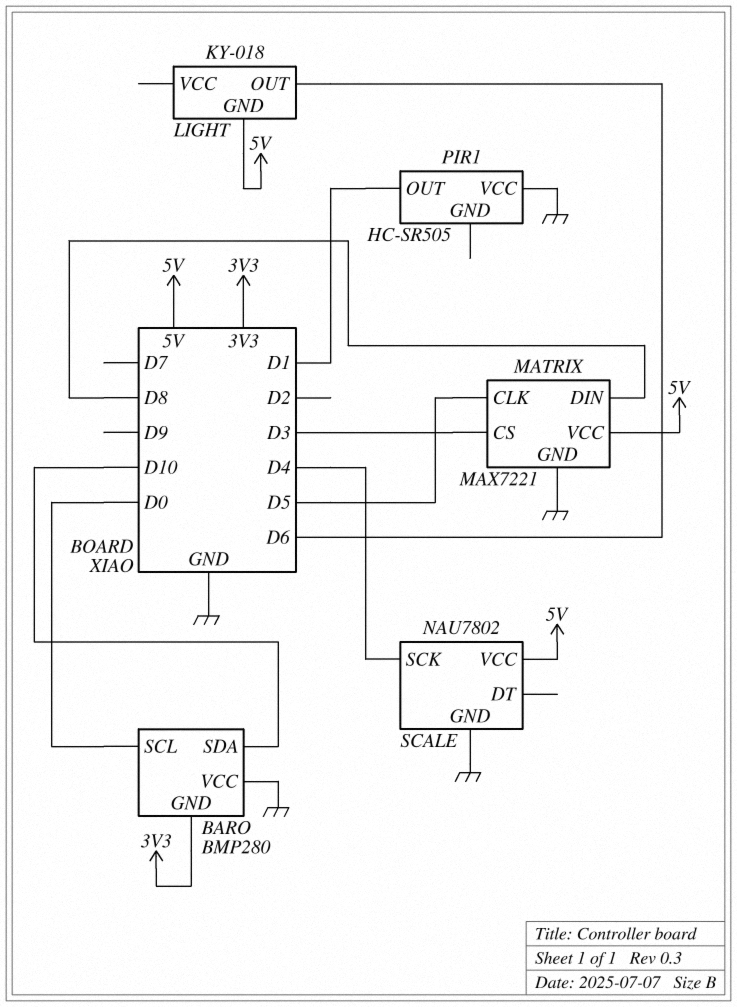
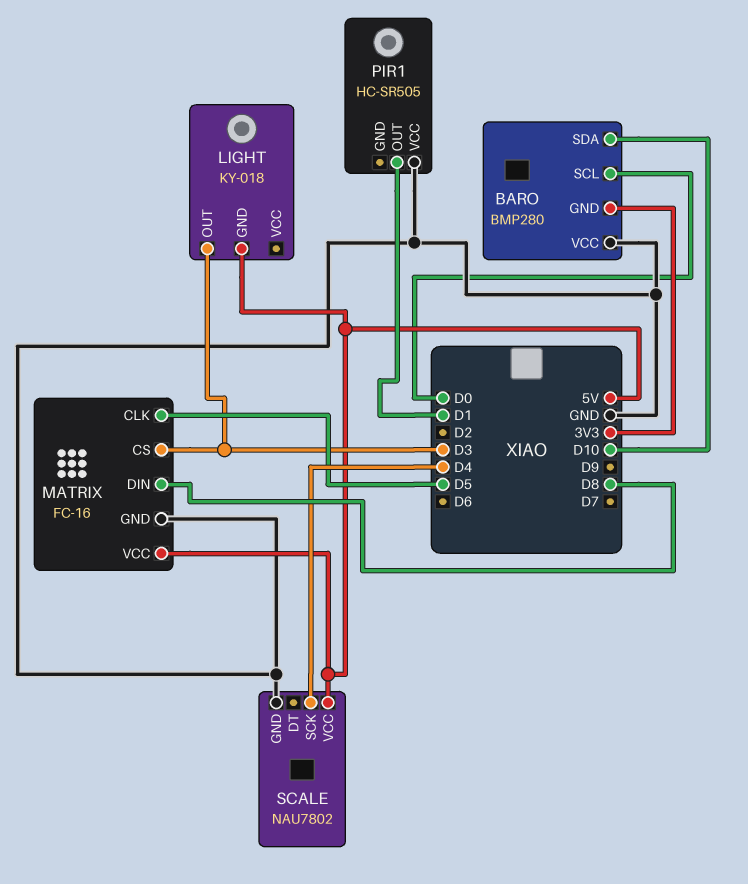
LIGHT pin OUT: D6 -> D3
MATRIX: MAX7221 -> FC-16

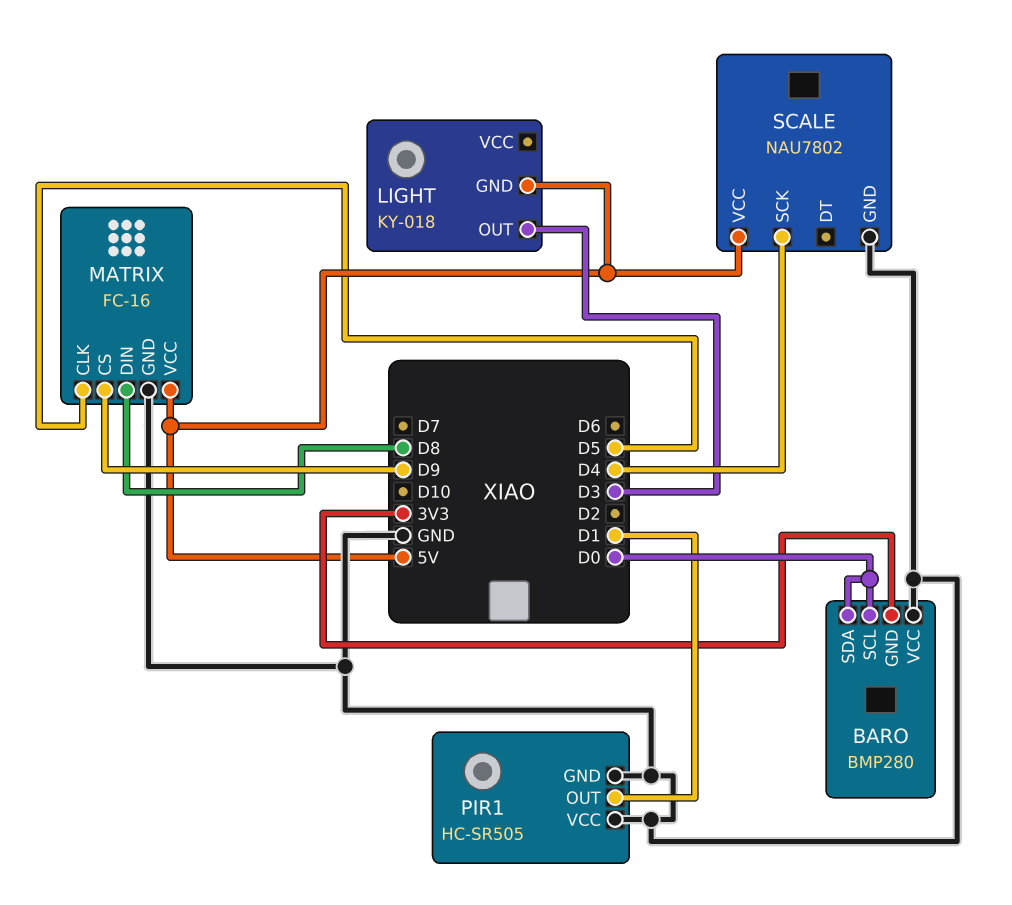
BARO pin SDA: D10 -> D0
MATRIX pin CS: D3 -> D9
PIR1 pin GND: none -> GND

